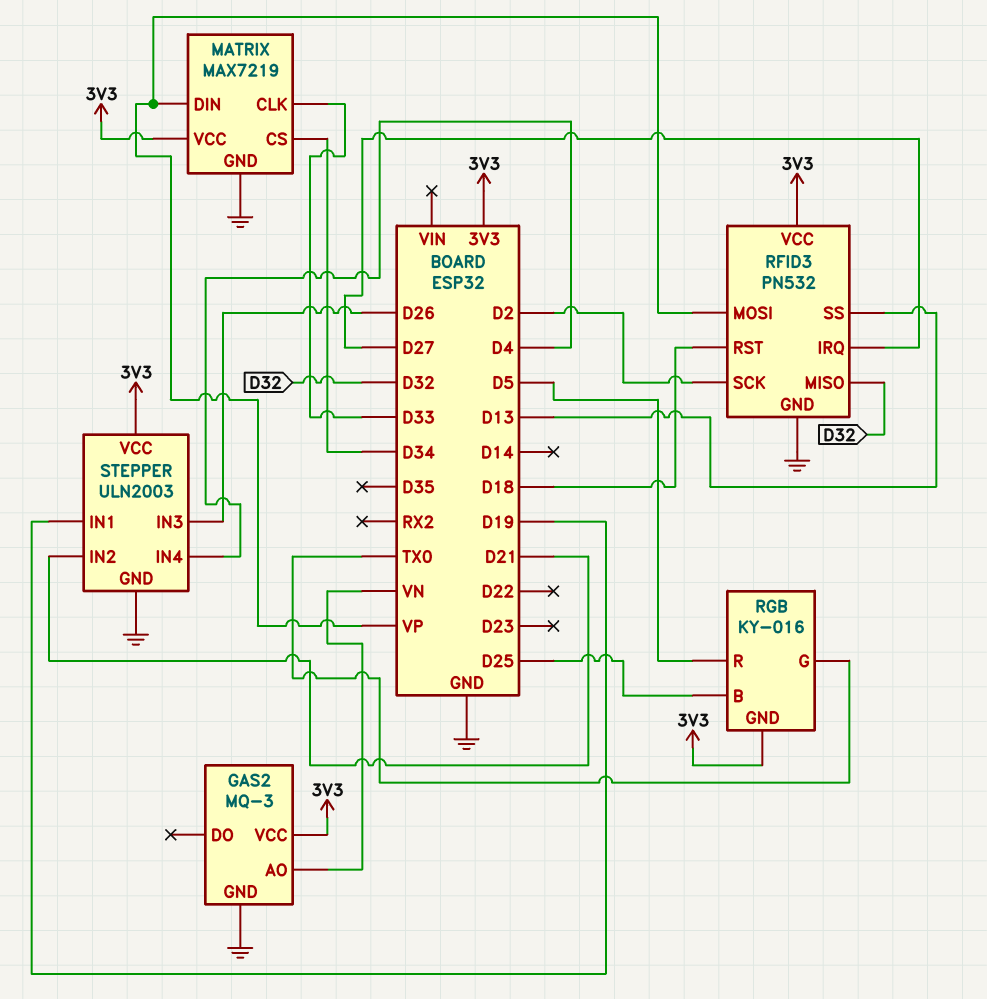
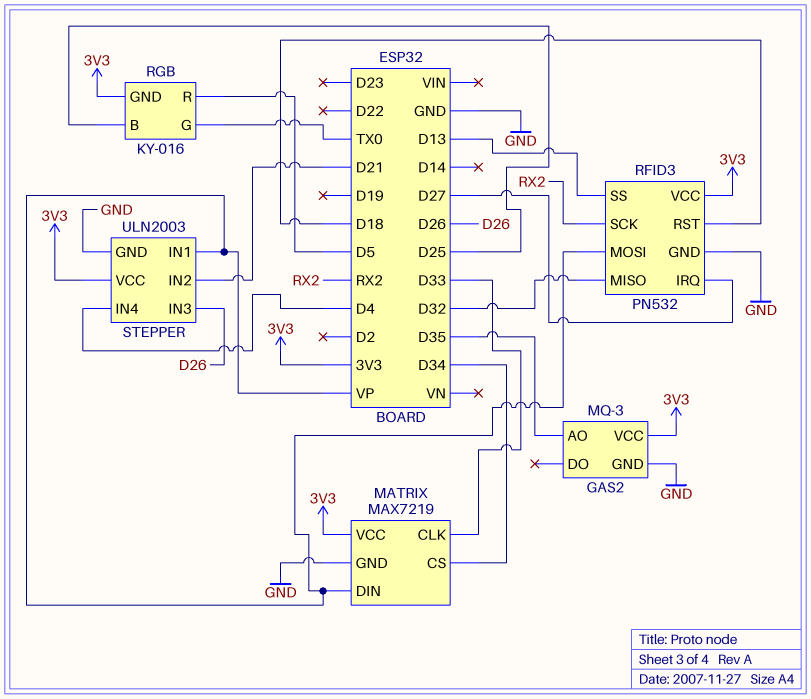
GAS2 pin AO: VN -> D35
RFID3 pin SCK: D2 -> RX2
STEPPER pin IN1: D19 -> VP

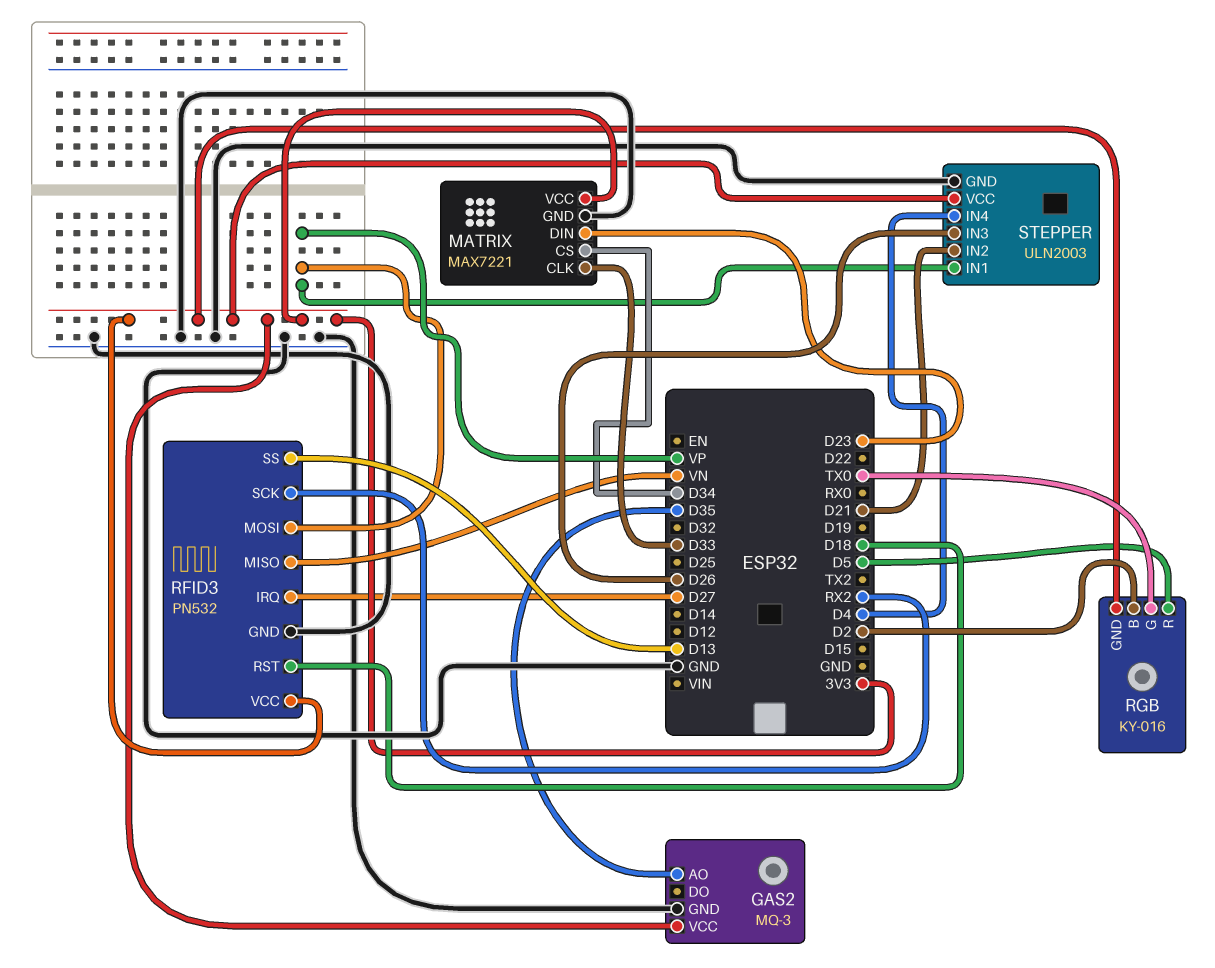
MATRIX: MAX7219 -> MAX7221
MATRIX pin DIN: VP -> D23
RFID3 pin MISO: D32 -> VN
RGB pin B: D25 -> D2

